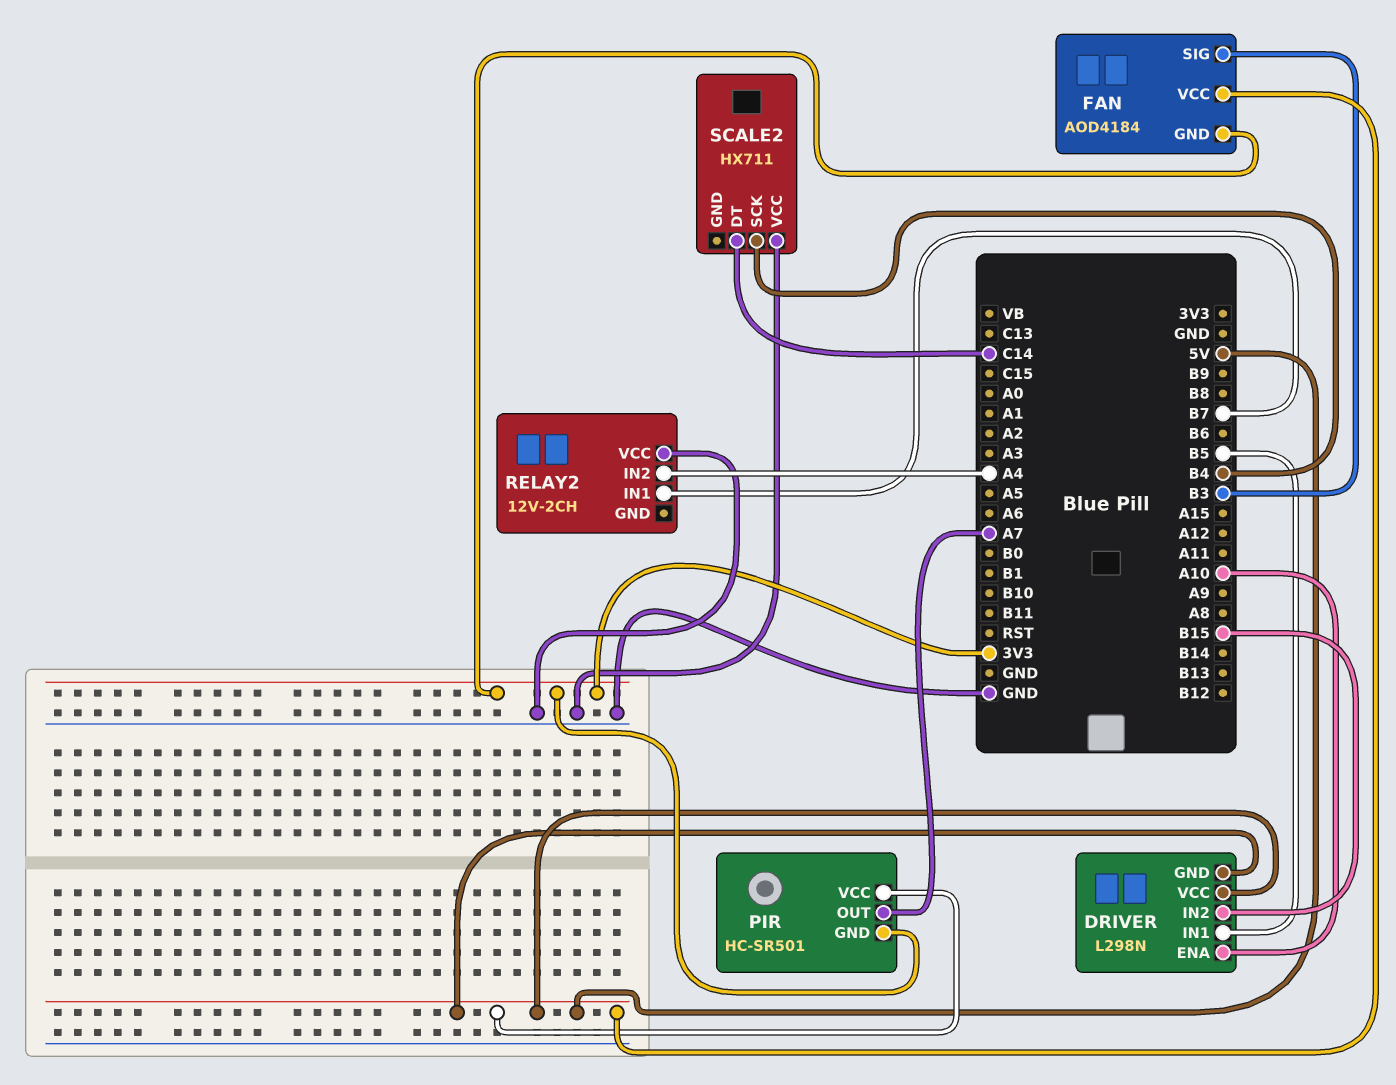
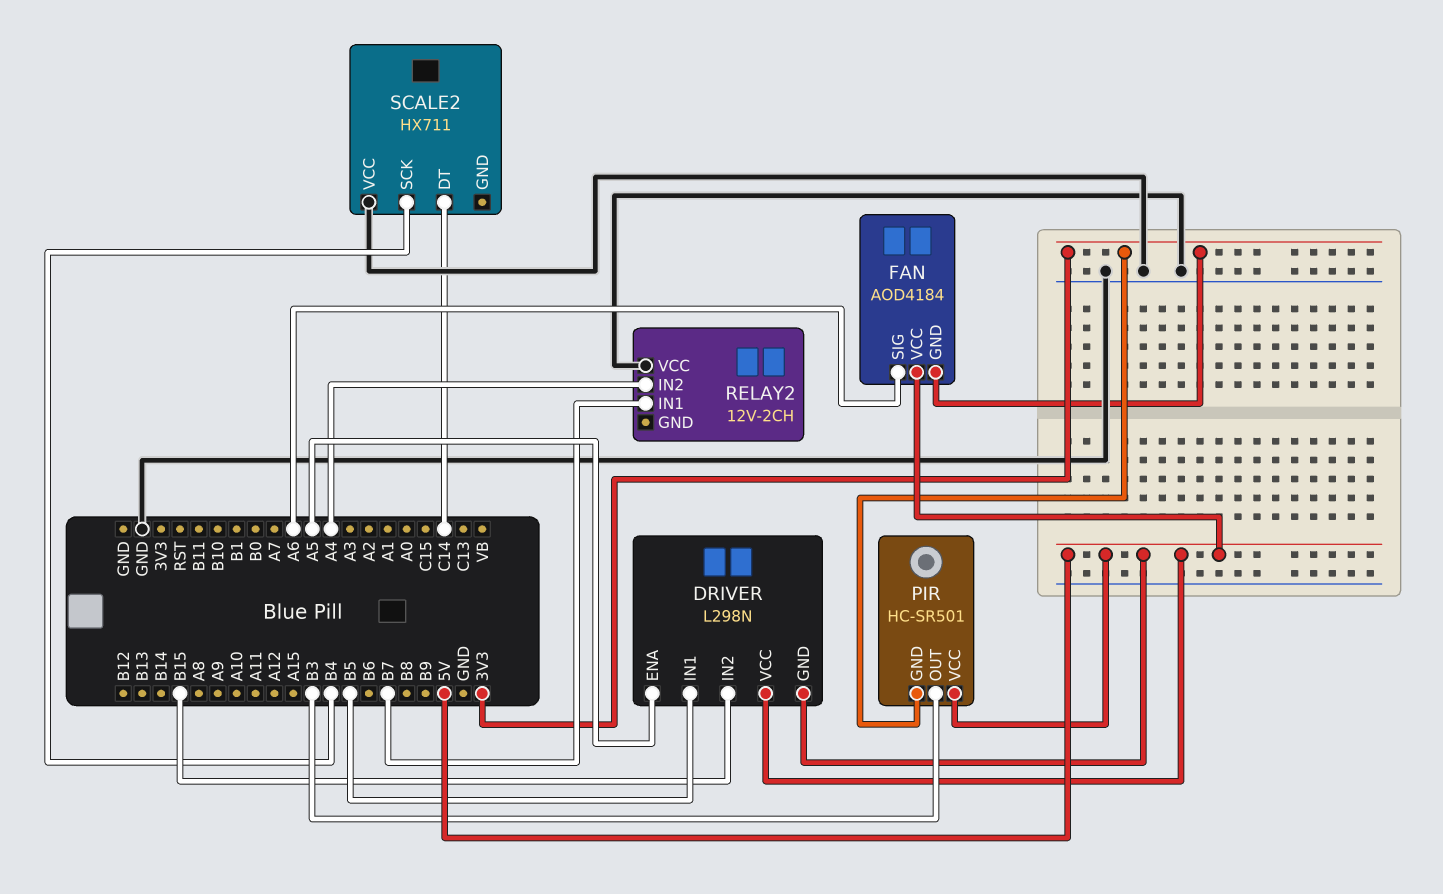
DRIVER pin ENA: A10 -> A5
FAN pin SIG: B3 -> A6
PIR pin OUT: A7 -> B3

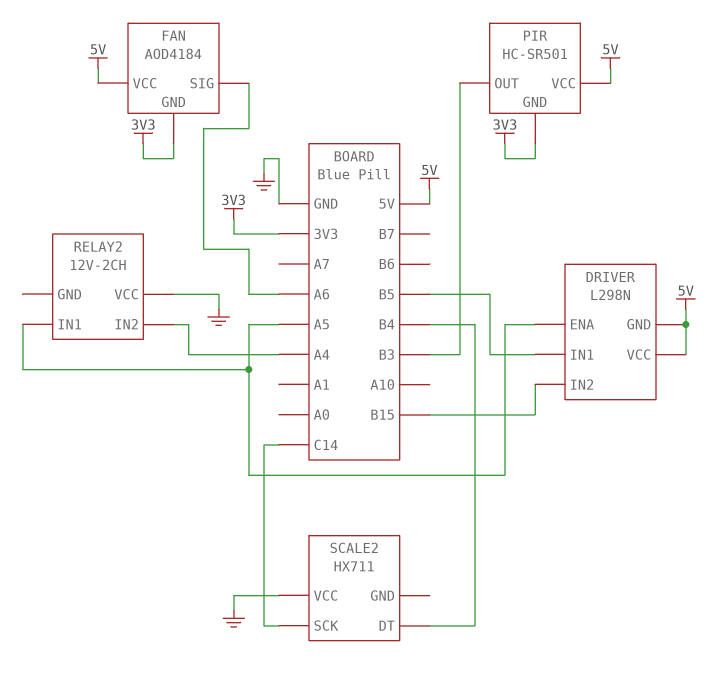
RELAY2 pin IN1: B7 -> A5
SCALE2 pin DT: C14 -> B4
SCALE2 pin SCK: B4 -> C14

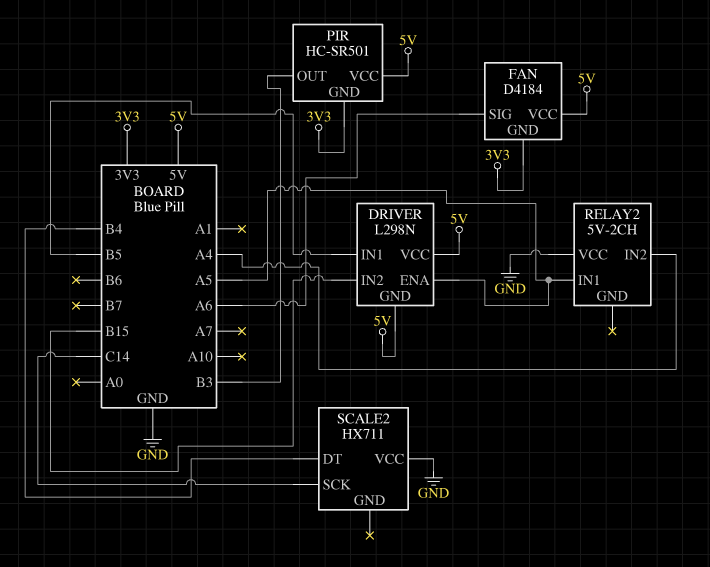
FAN: AOD4184 -> D4184
RELAY2: 12V-2CH -> 5V-2CH

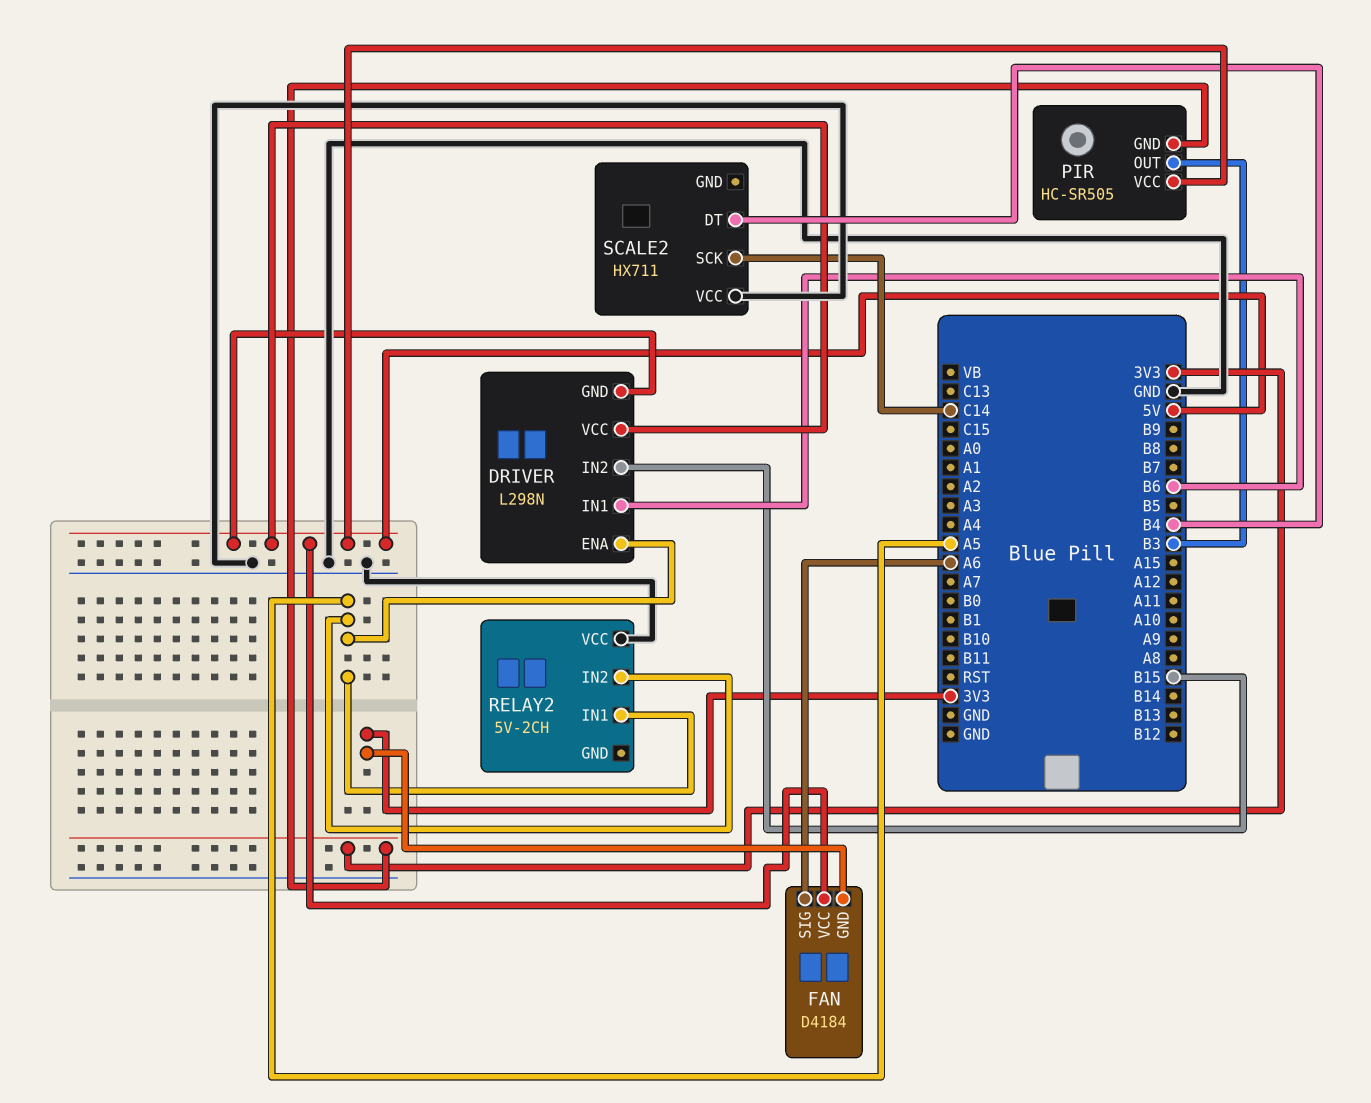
DRIVER pin IN1: B5 -> B6
PIR: HC-SR501 -> HC-SR505
RELAY2 pin IN2: A4 -> A5

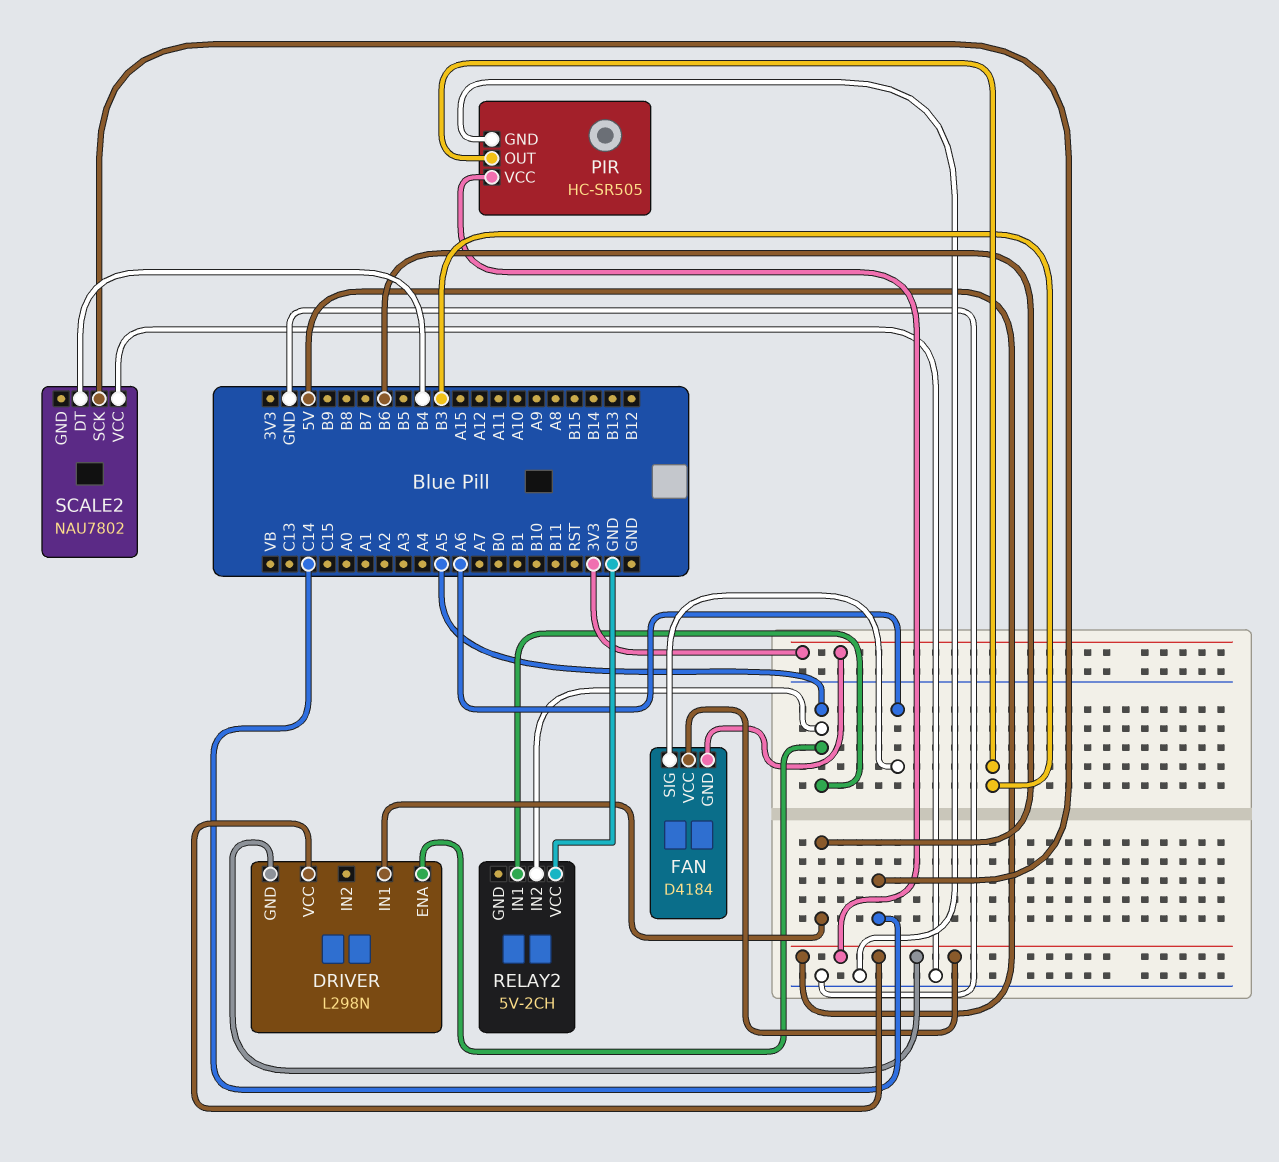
DRIVER pin IN2: B15 -> none
PIR pin GND: 3V3 -> GND
SCALE2: HX711 -> NAU7802

